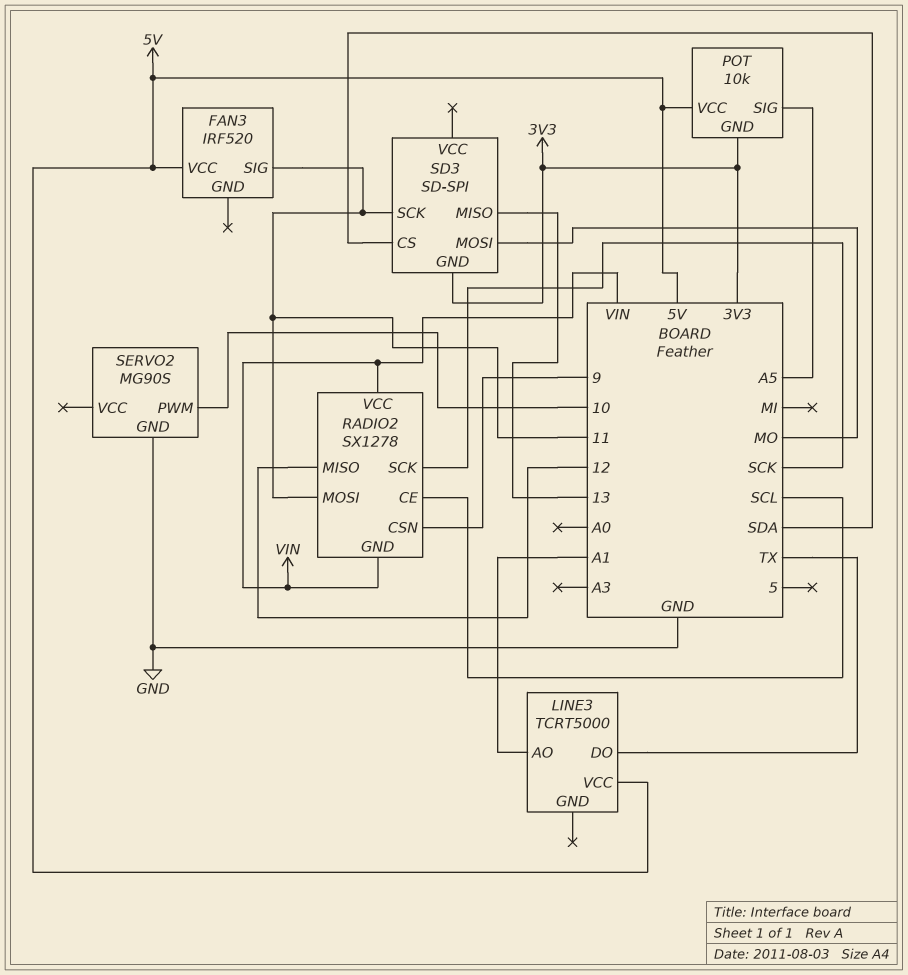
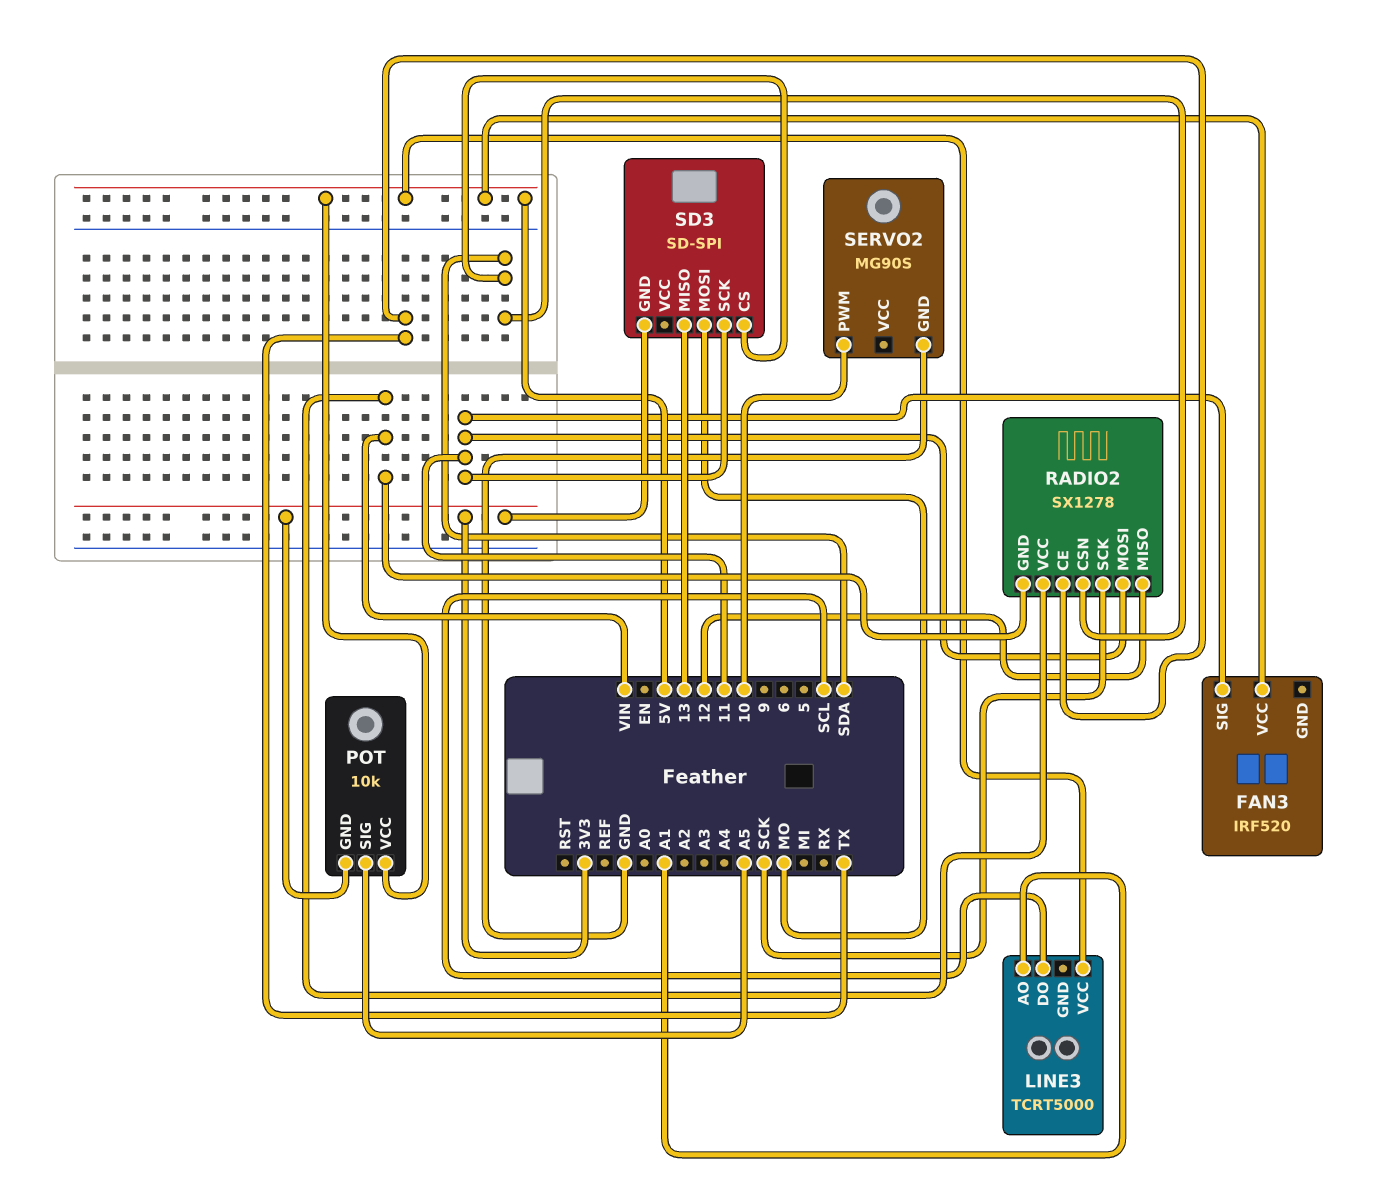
LINE3 pin DO: TX -> SCL
RADIO2 pin CE: SCL -> TX
RADIO2 pin CSN: 9 -> SDA

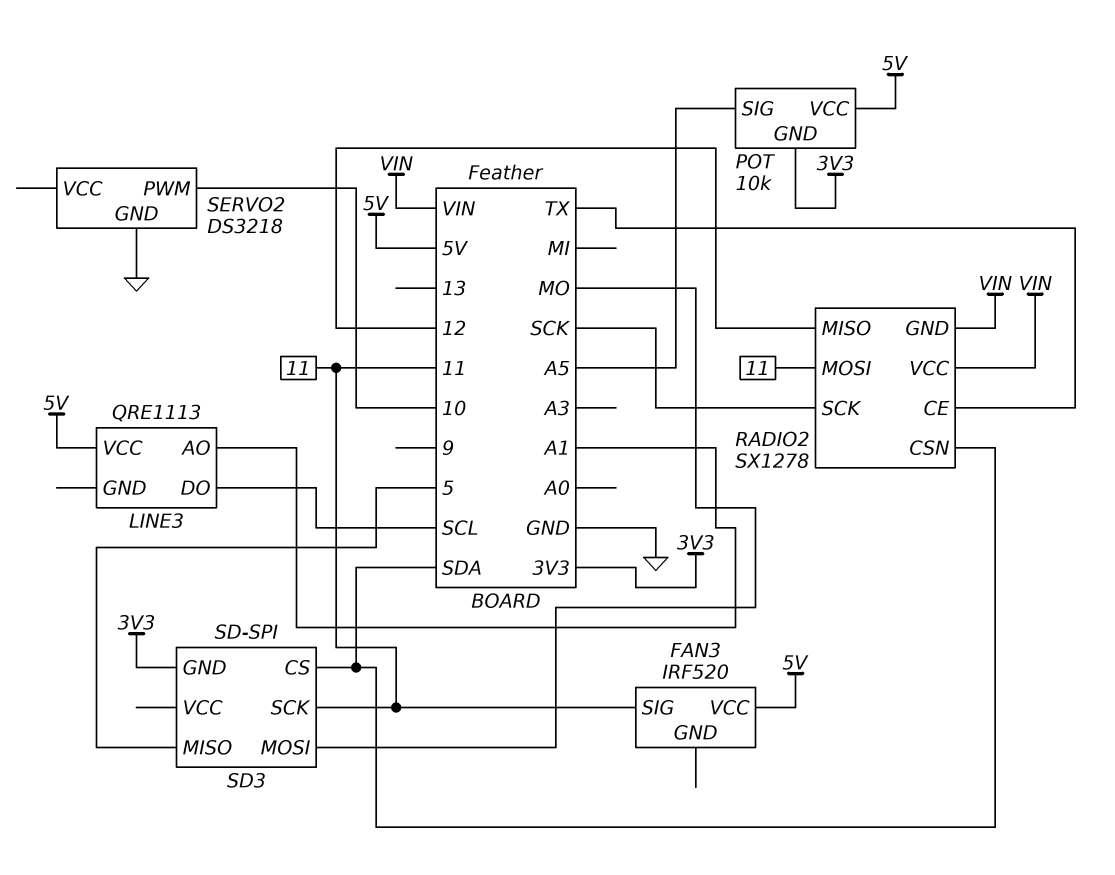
LINE3: TCRT5000 -> QRE1113
SD3 pin MISO: 13 -> 5
SERVO2: MG90S -> DS3218

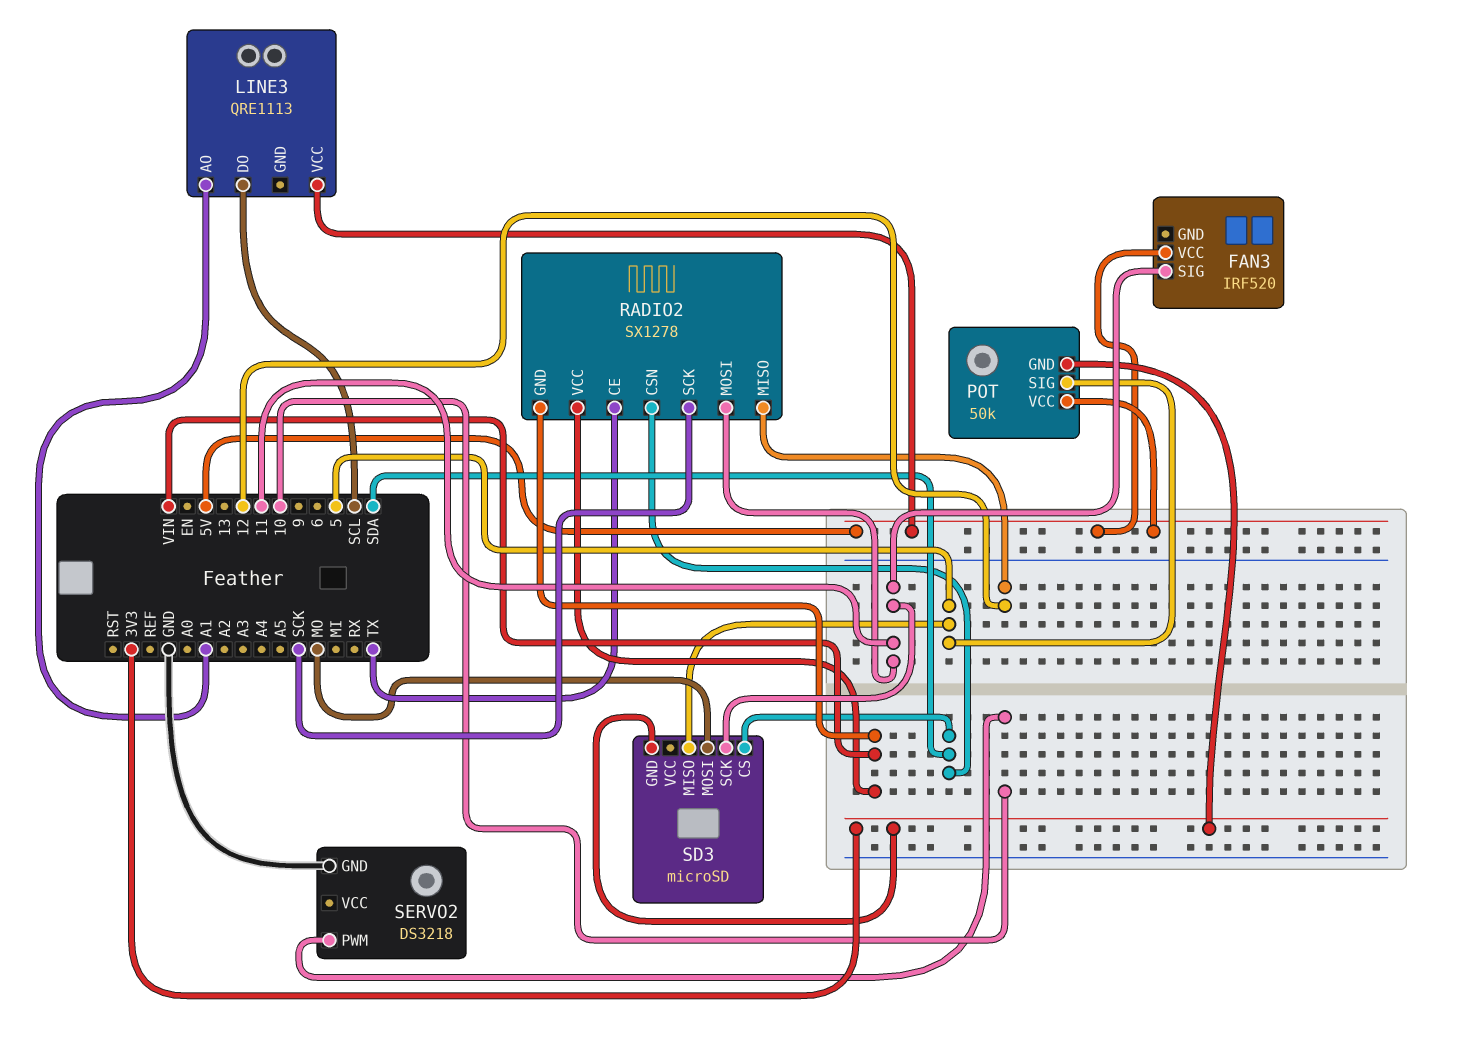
POT: 10k -> 50k
POT pin SIG: A5 -> 5
SD3: SD-SPI -> microSD

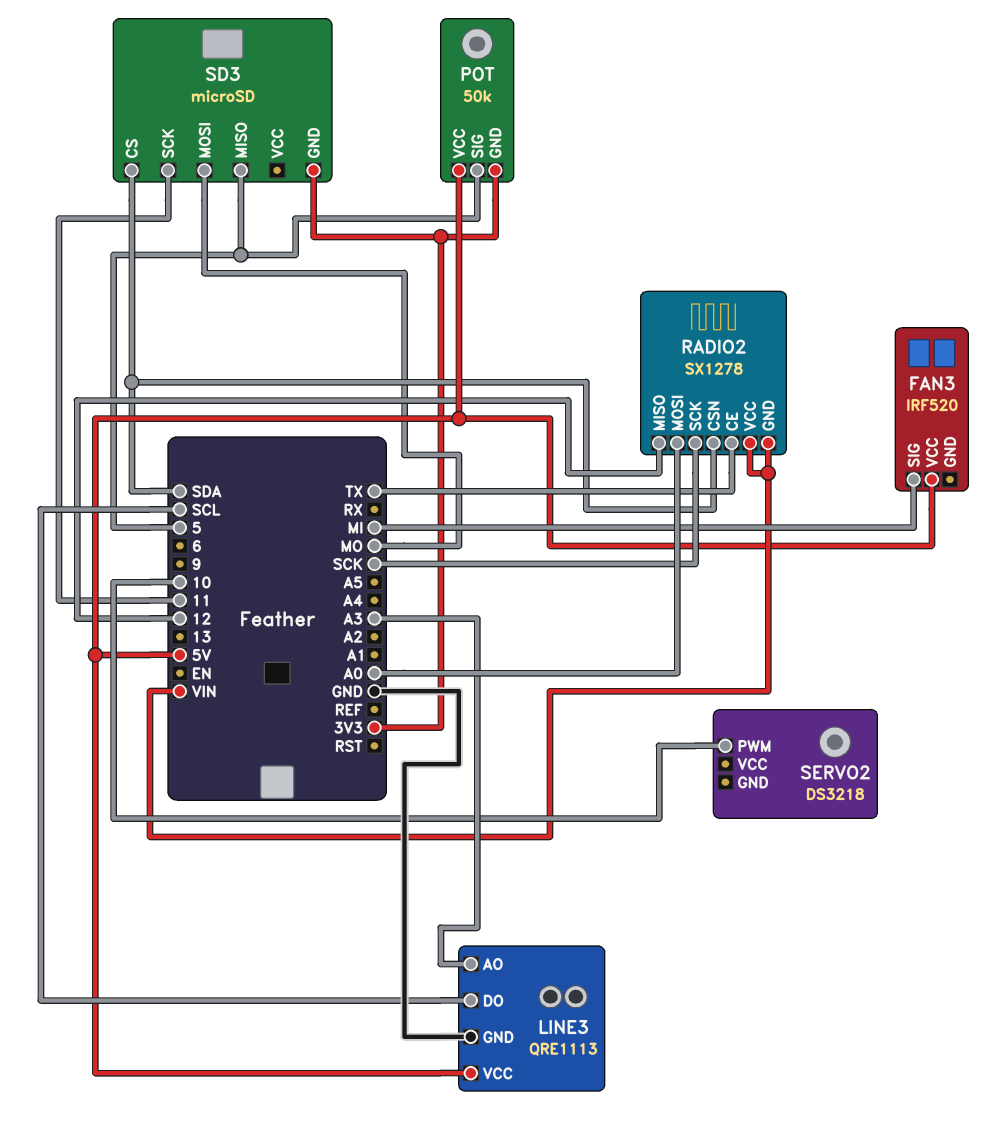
FAN3 pin SIG: 11 -> MI
LINE3 pin AO: A1 -> A3
LINE3 pin GND: none -> GND
RADIO2 pin MOSI: 11 -> A0
SERVO2 pin GND: GND -> none

